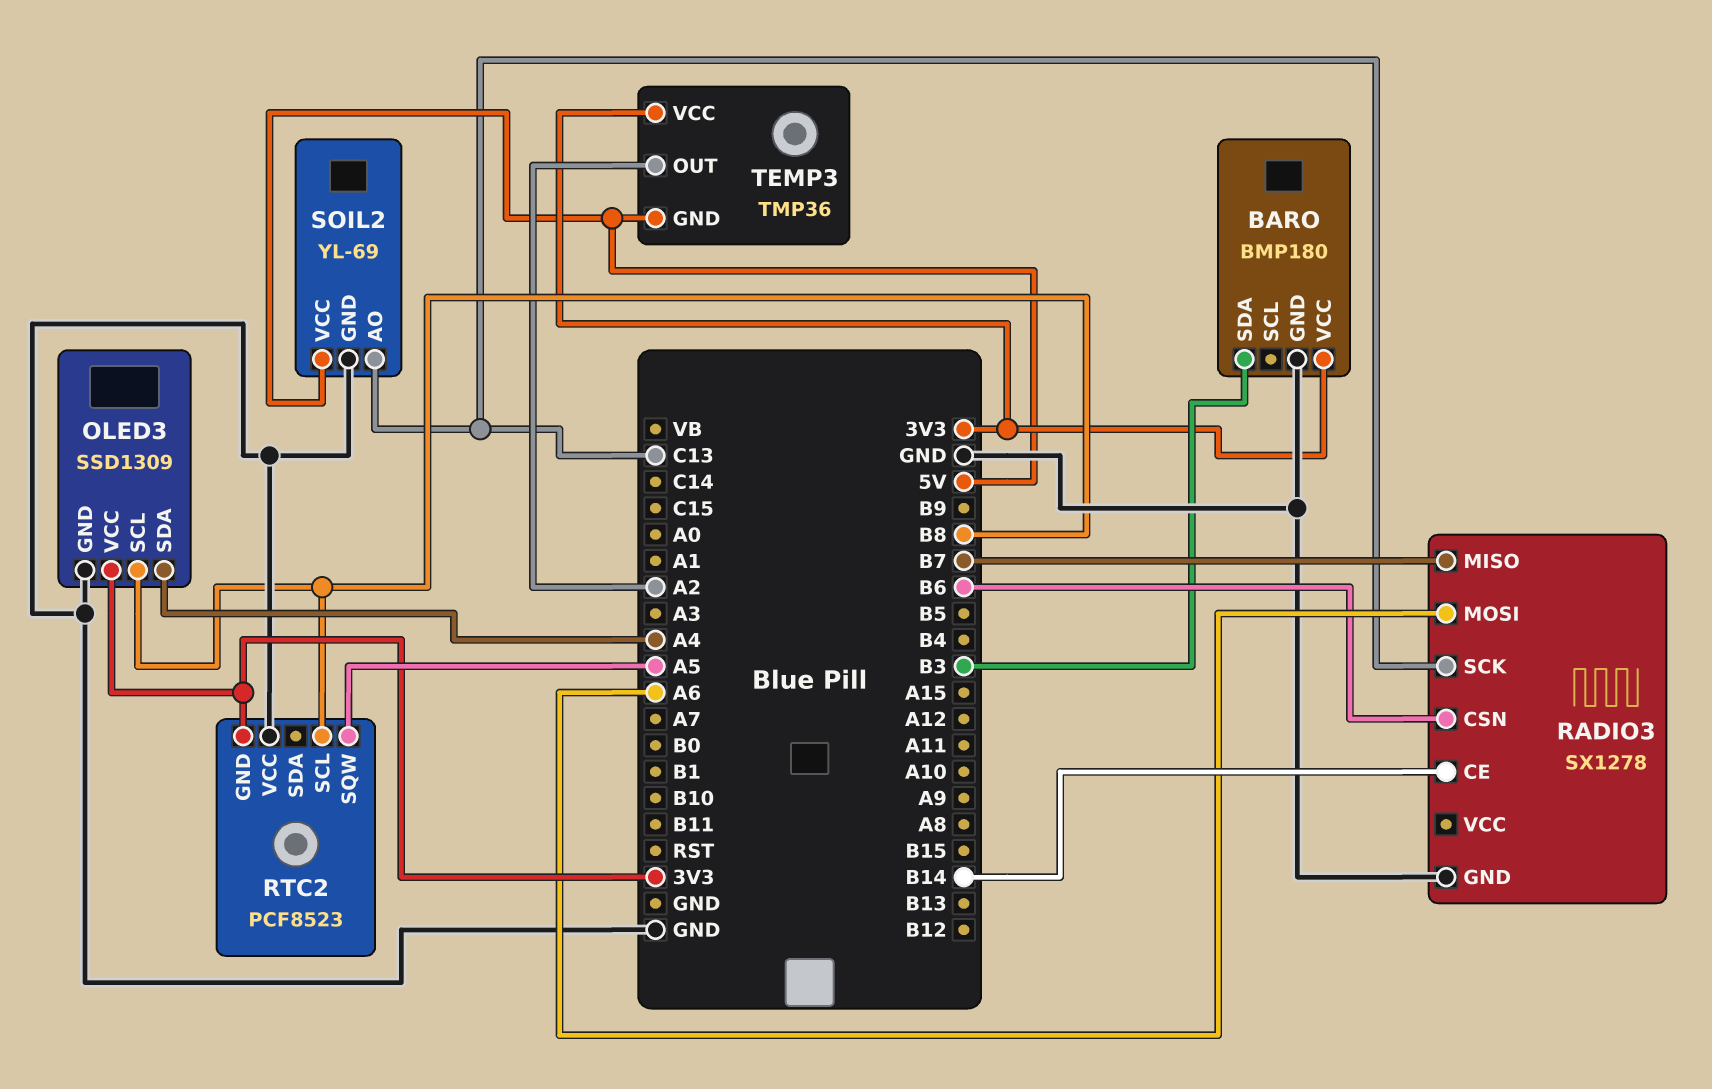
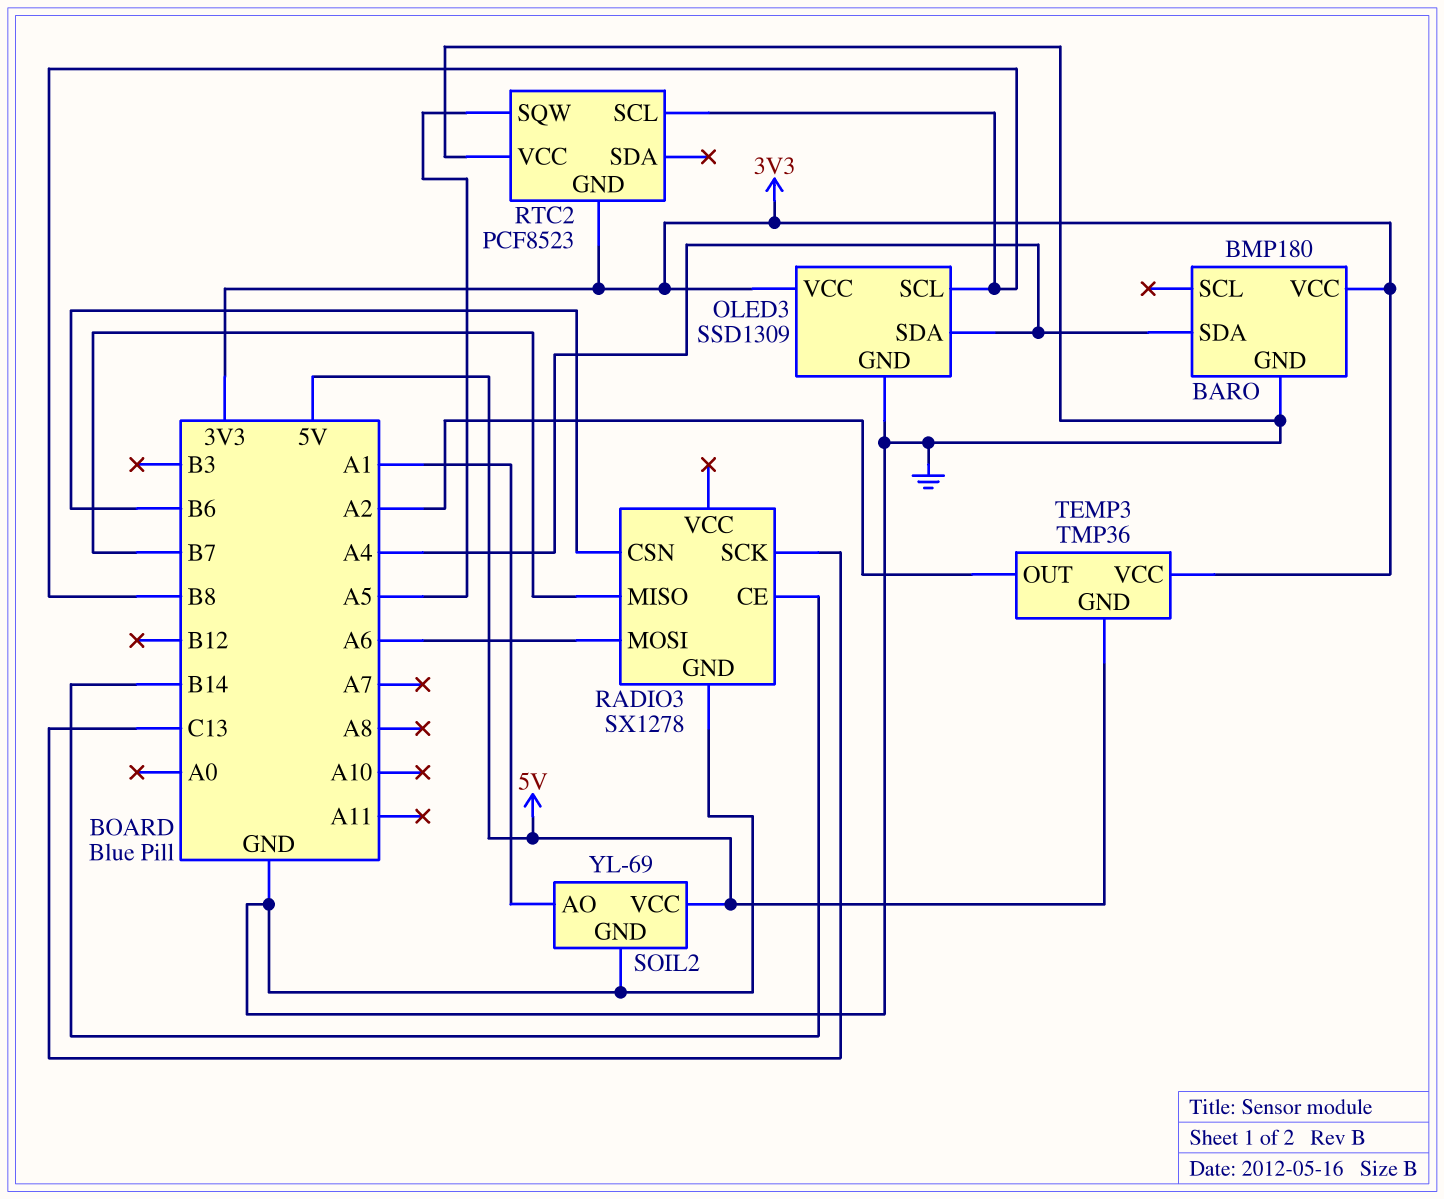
BARO pin SDA: B3 -> A4
SOIL2 pin AO: C13 -> A1

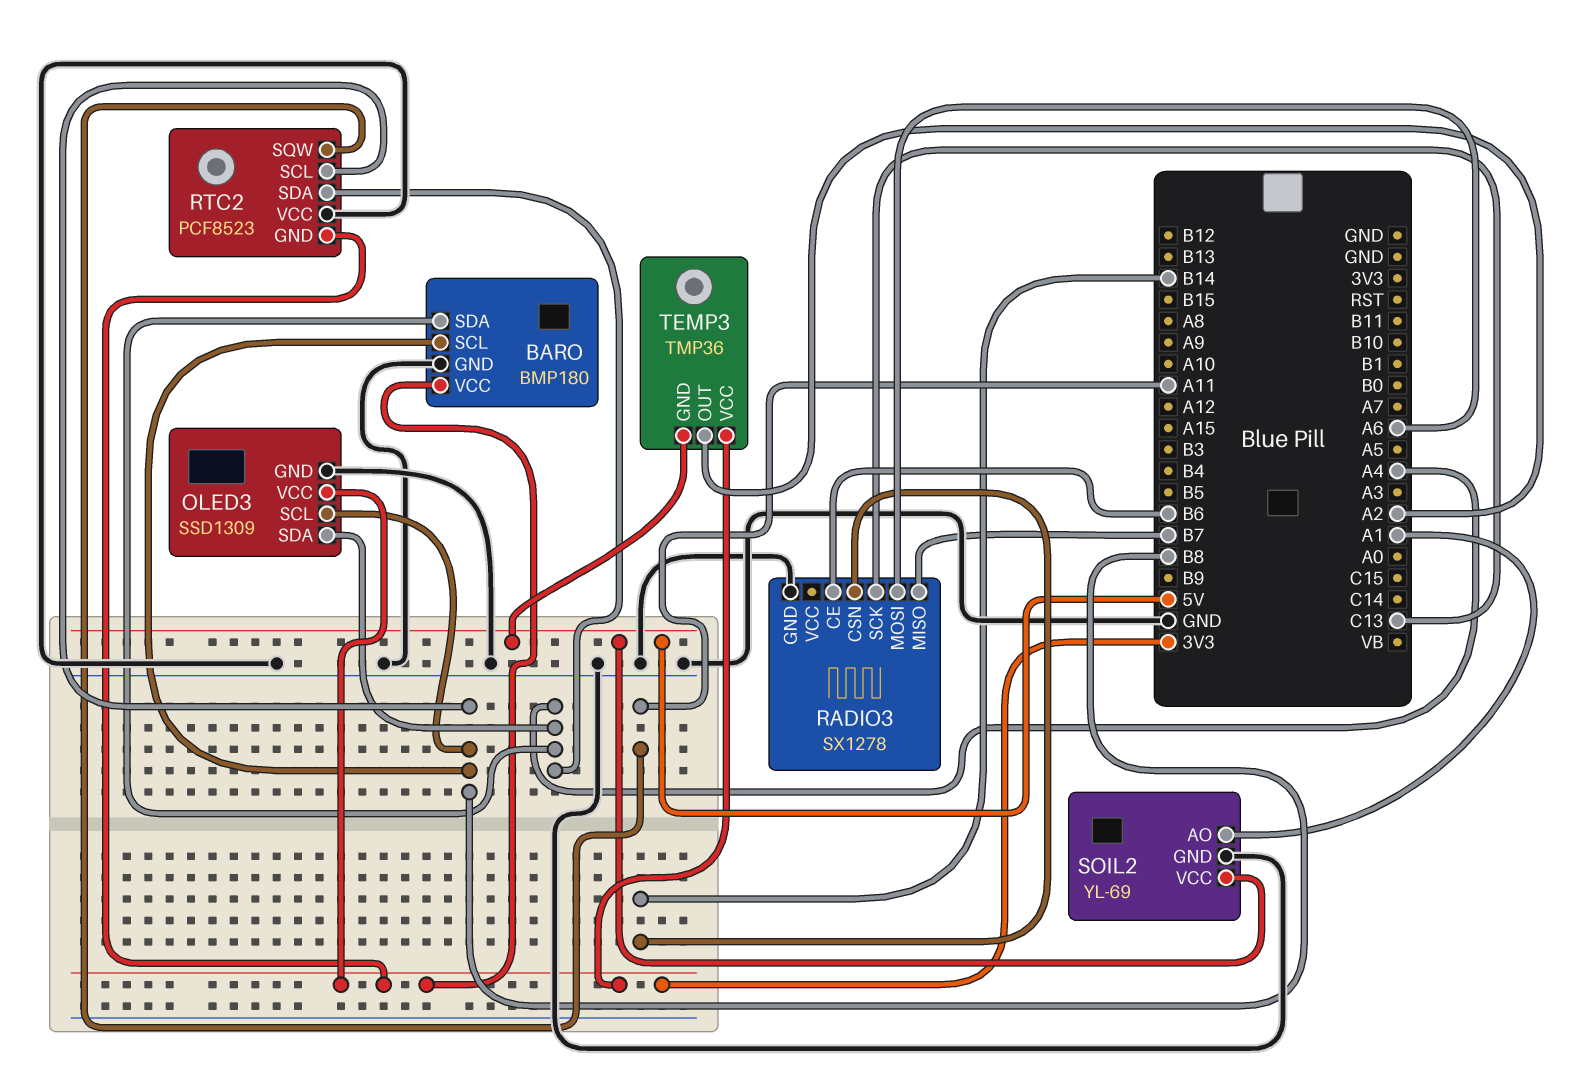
BARO pin SCL: none -> B8
RADIO3 pin CE: B14 -> B6
RADIO3 pin CSN: B6 -> B14
RTC2 pin SDA: none -> A4
RTC2 pin SQW: A5 -> A11

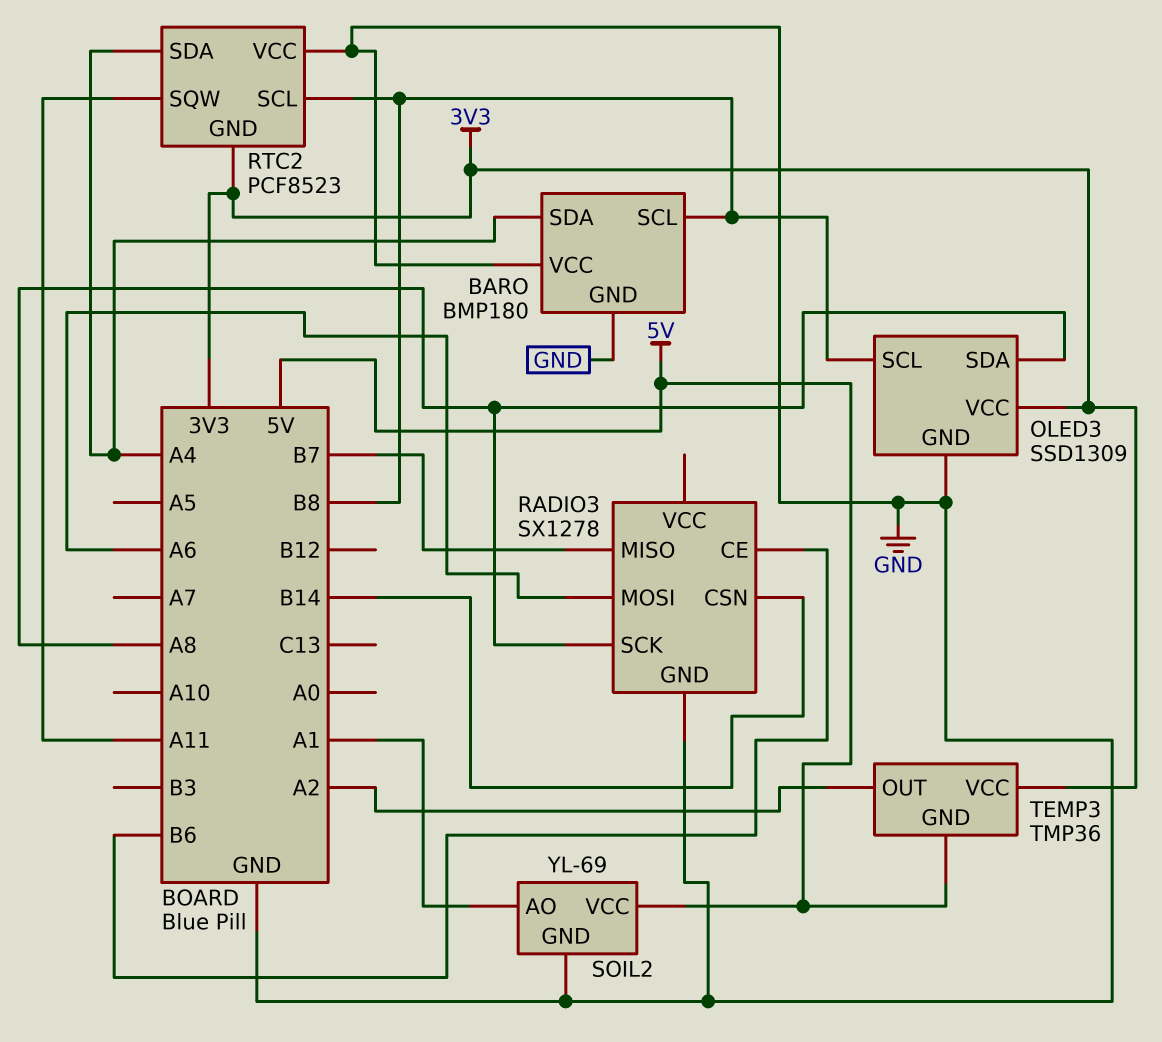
BARO pin VCC: 3V3 -> GND
OLED3 pin SDA: A4 -> A8
RADIO3 pin SCK: C13 -> A8

